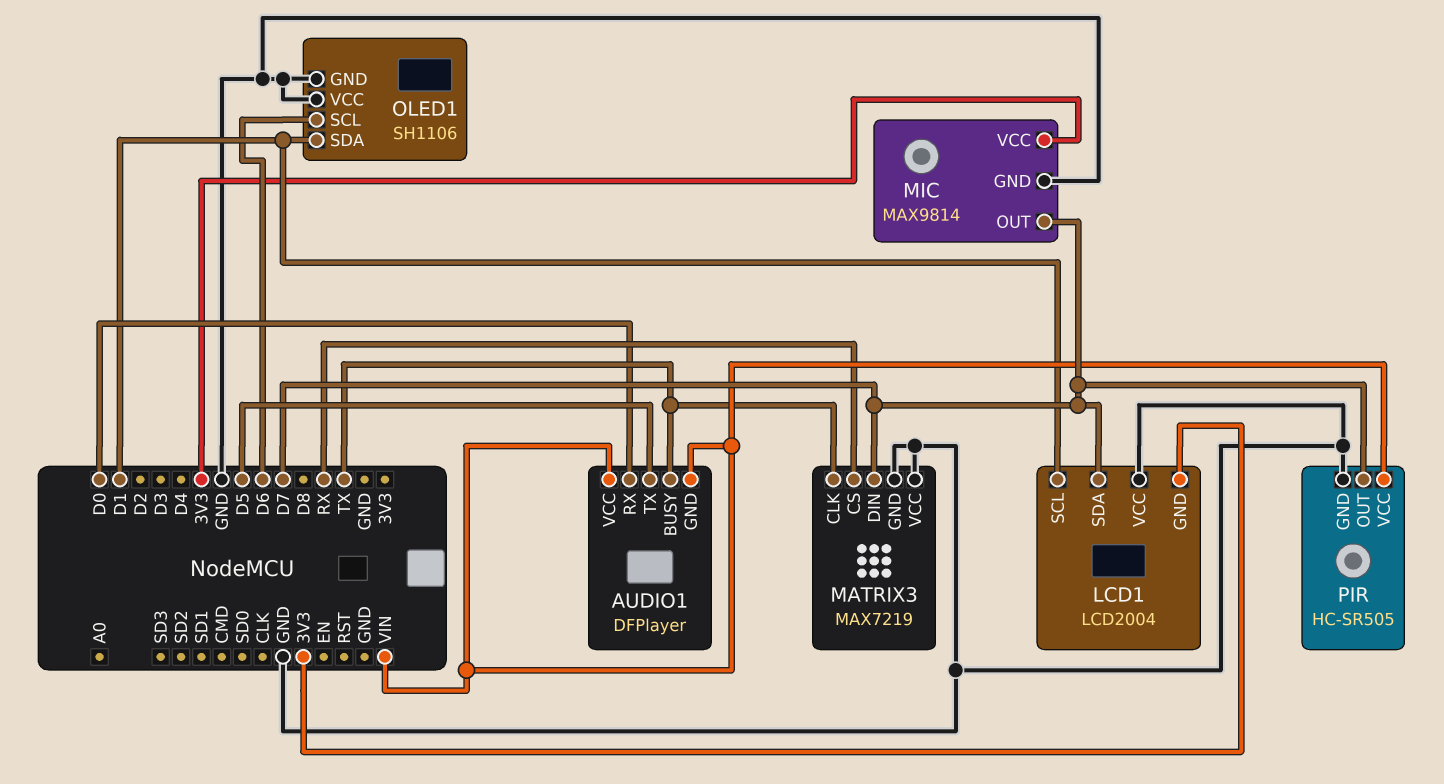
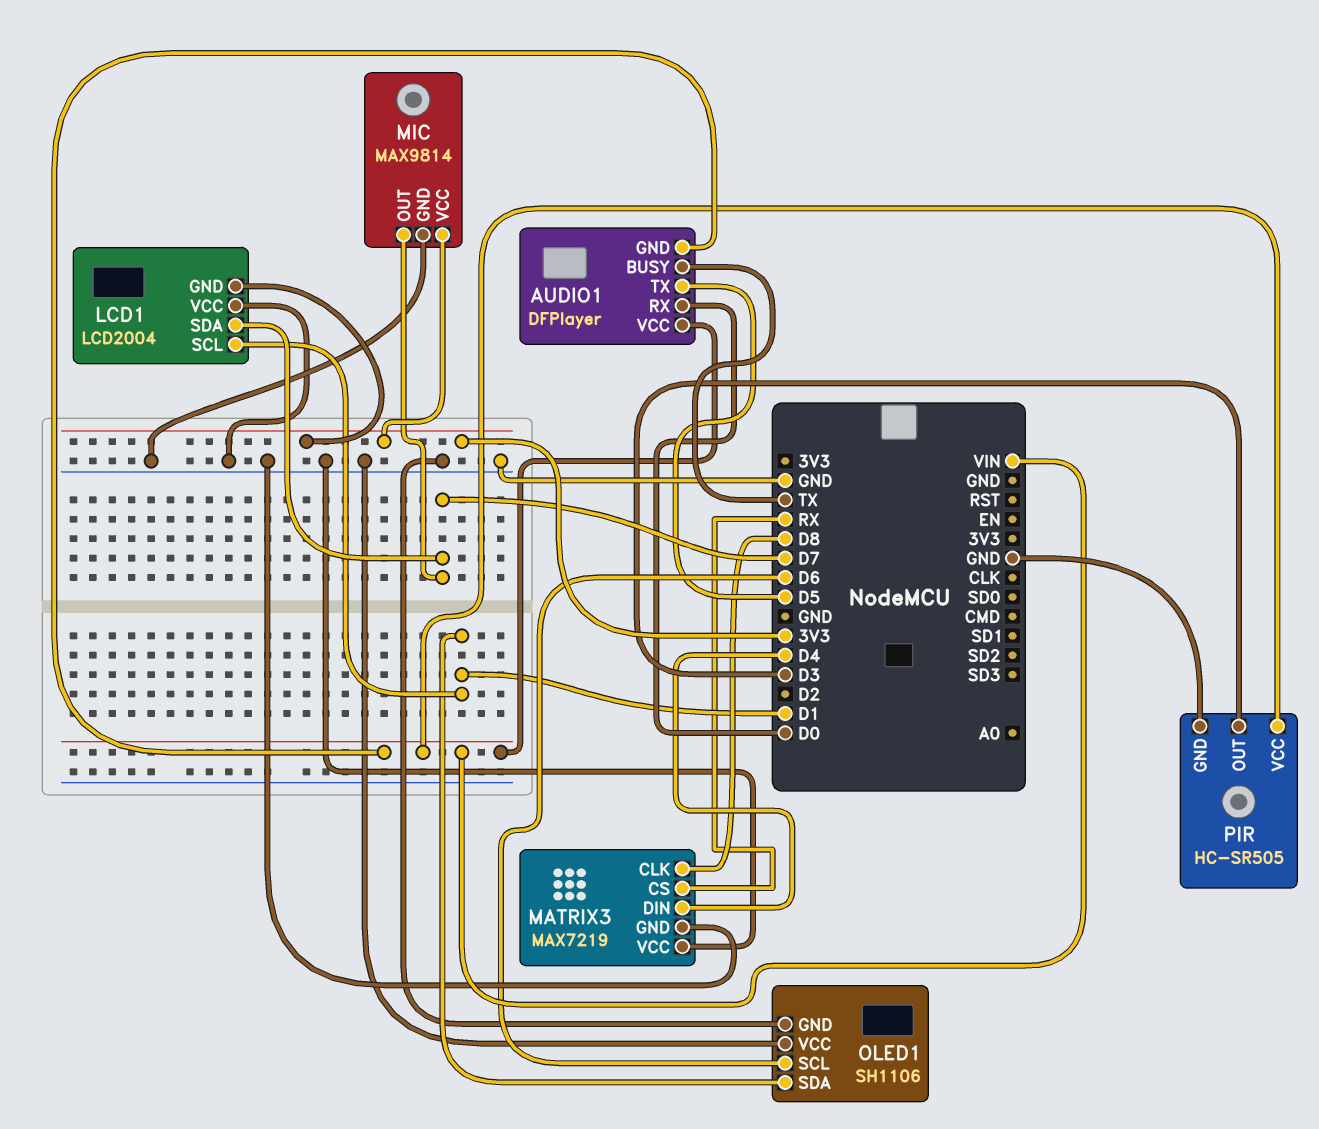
MATRIX3 pin CLK: TX -> D8
MATRIX3 pin DIN: D7 -> D4
PIR pin OUT: D7 -> D3

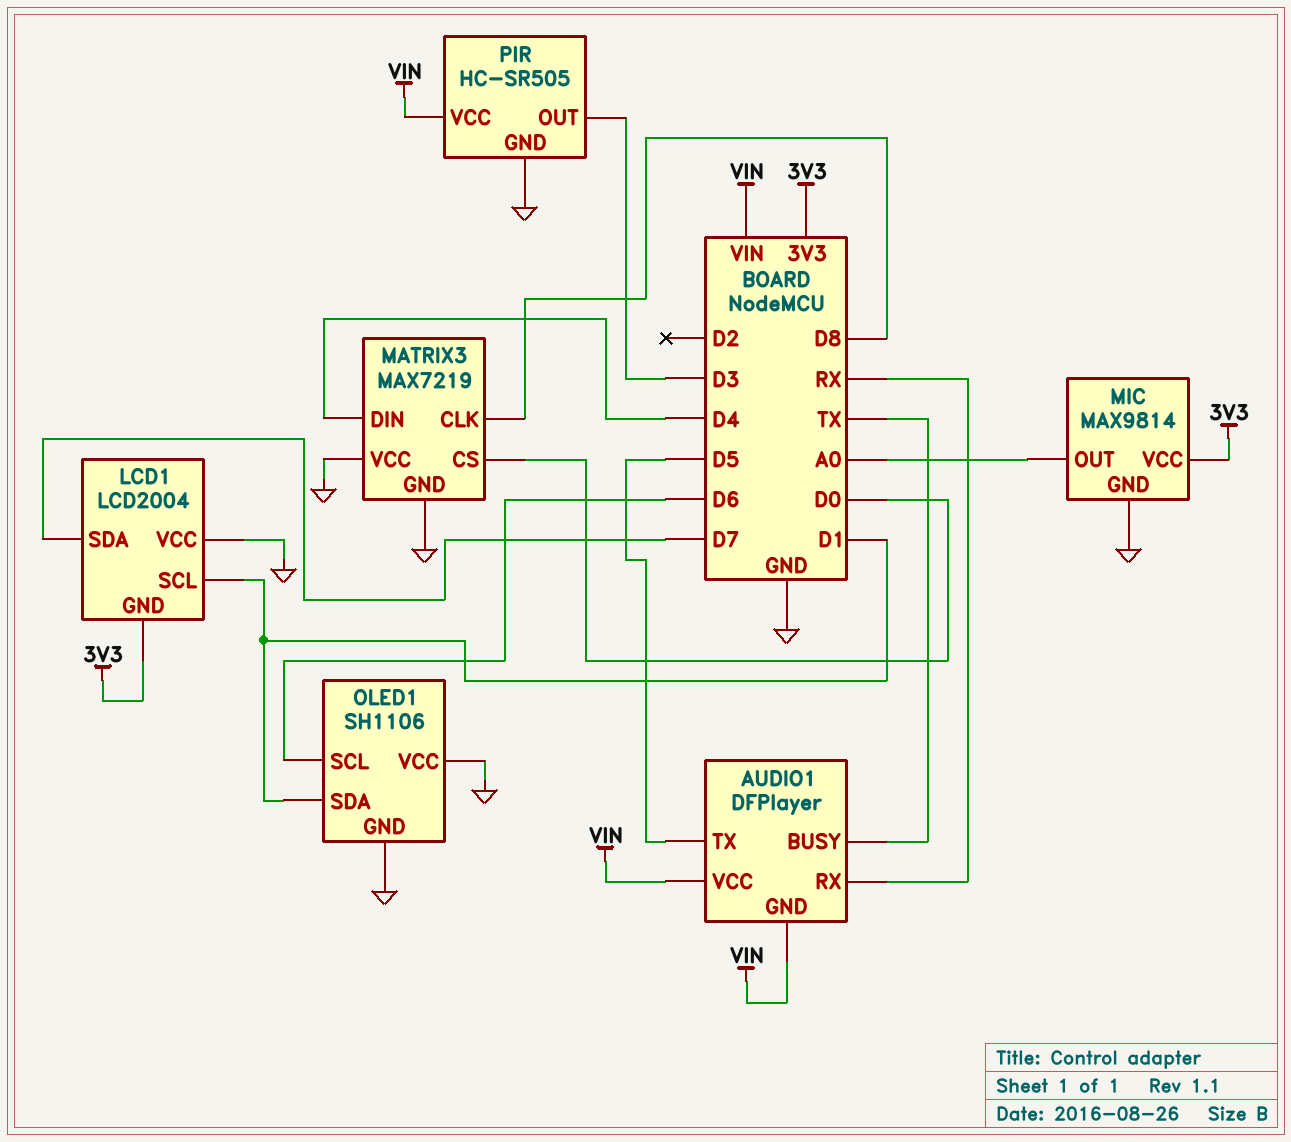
AUDIO1 pin RX: D0 -> RX
MATRIX3 pin CS: RX -> D0
MIC pin OUT: D7 -> A0

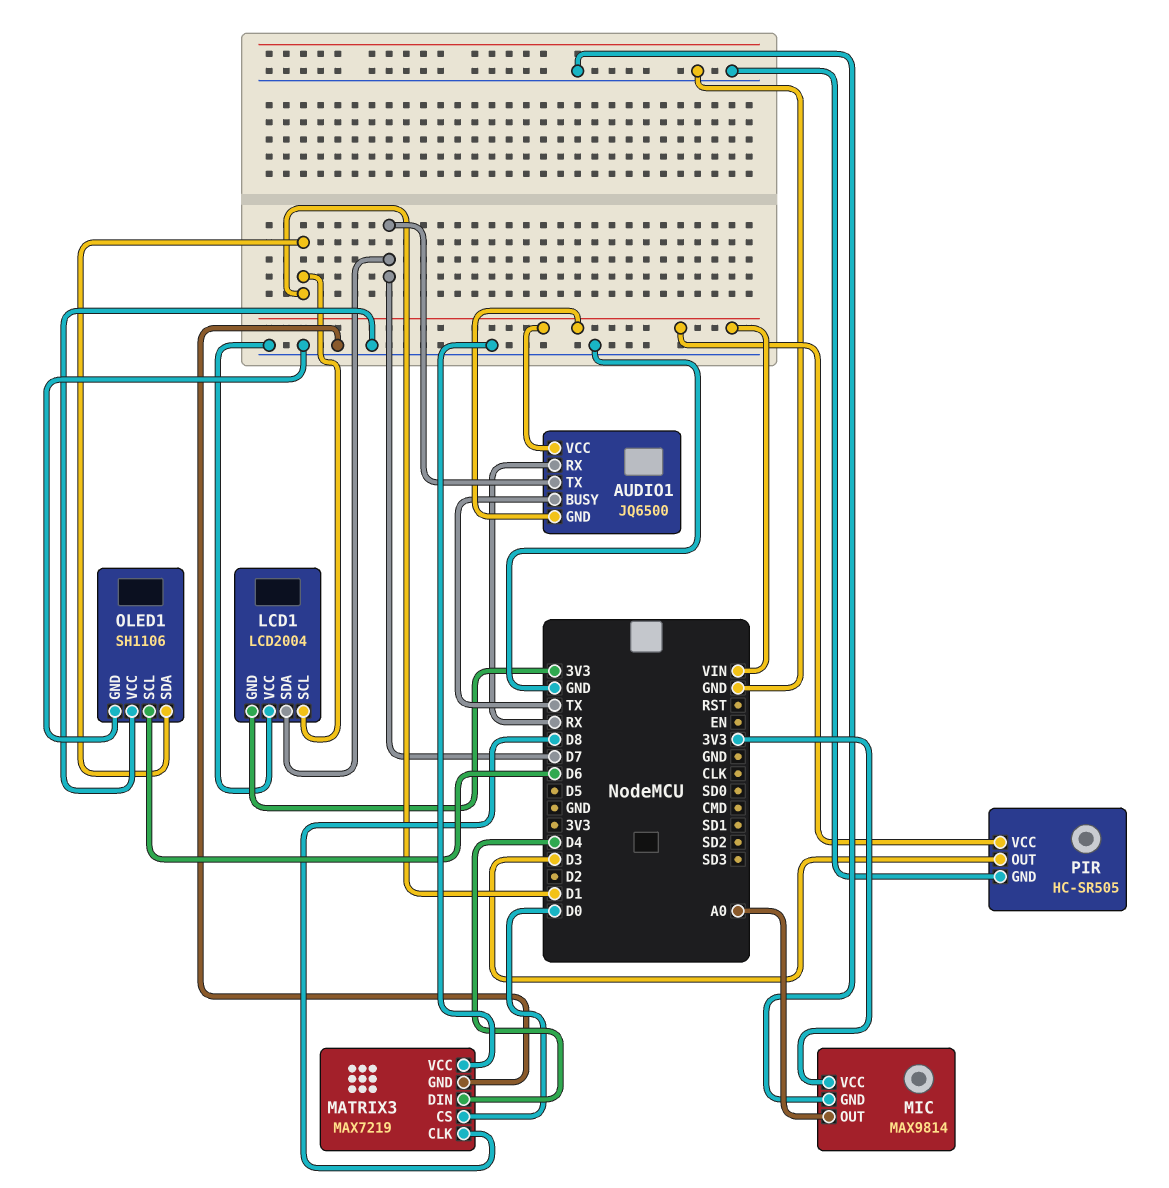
AUDIO1: DFPlayer -> JQ6500
AUDIO1 pin TX: D5 -> D7

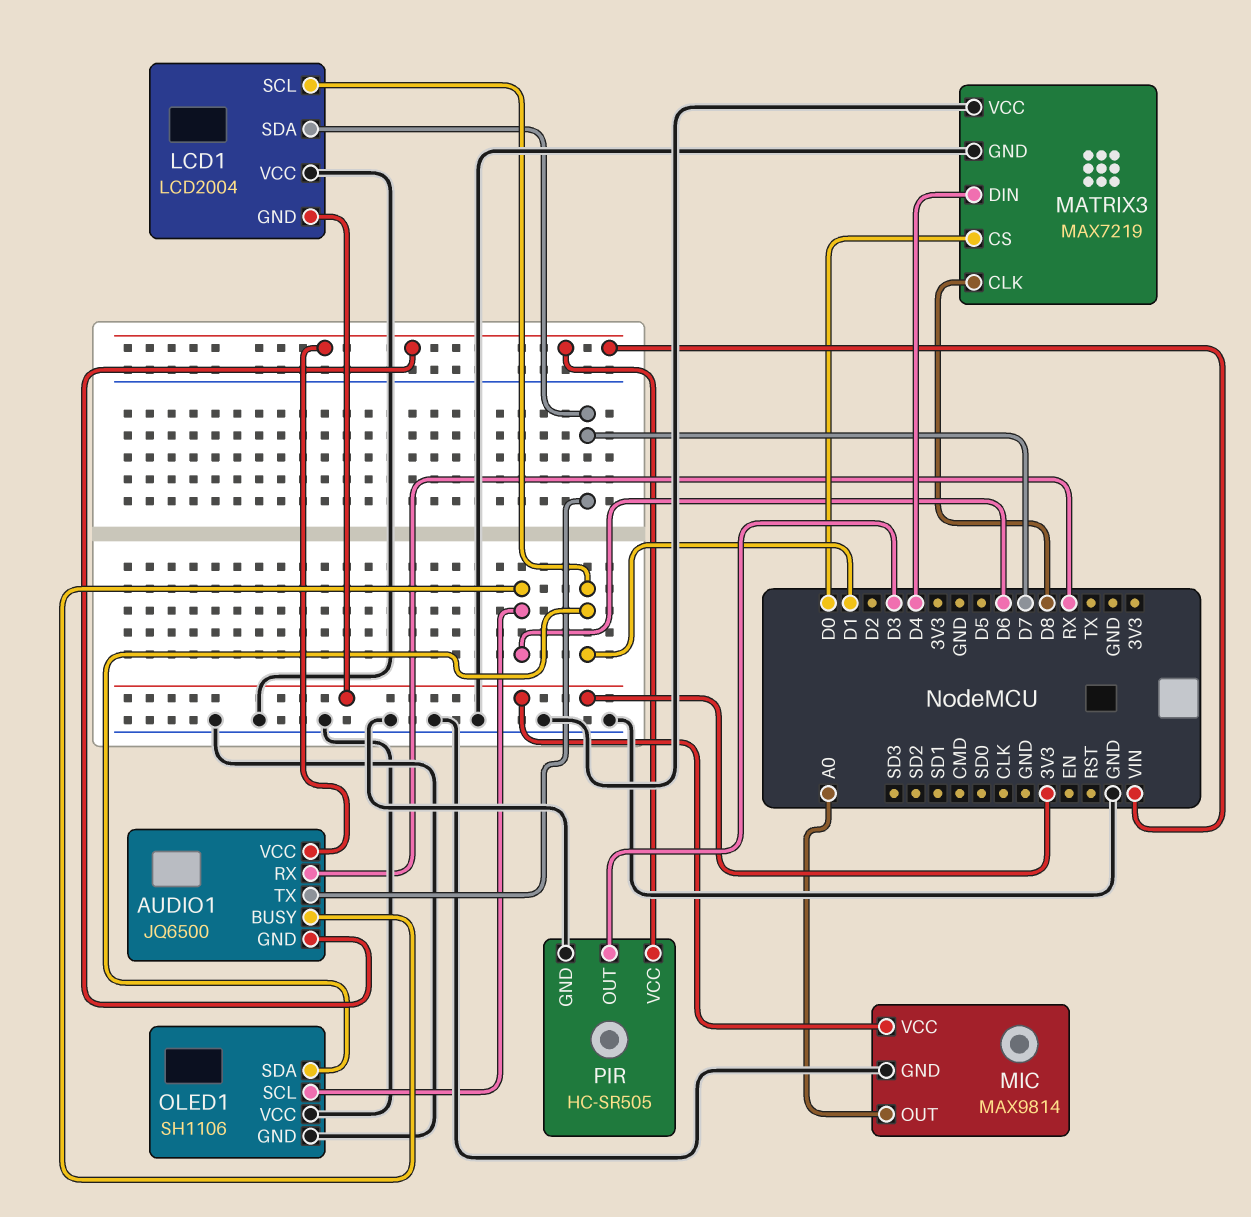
AUDIO1 pin BUSY: TX -> D6

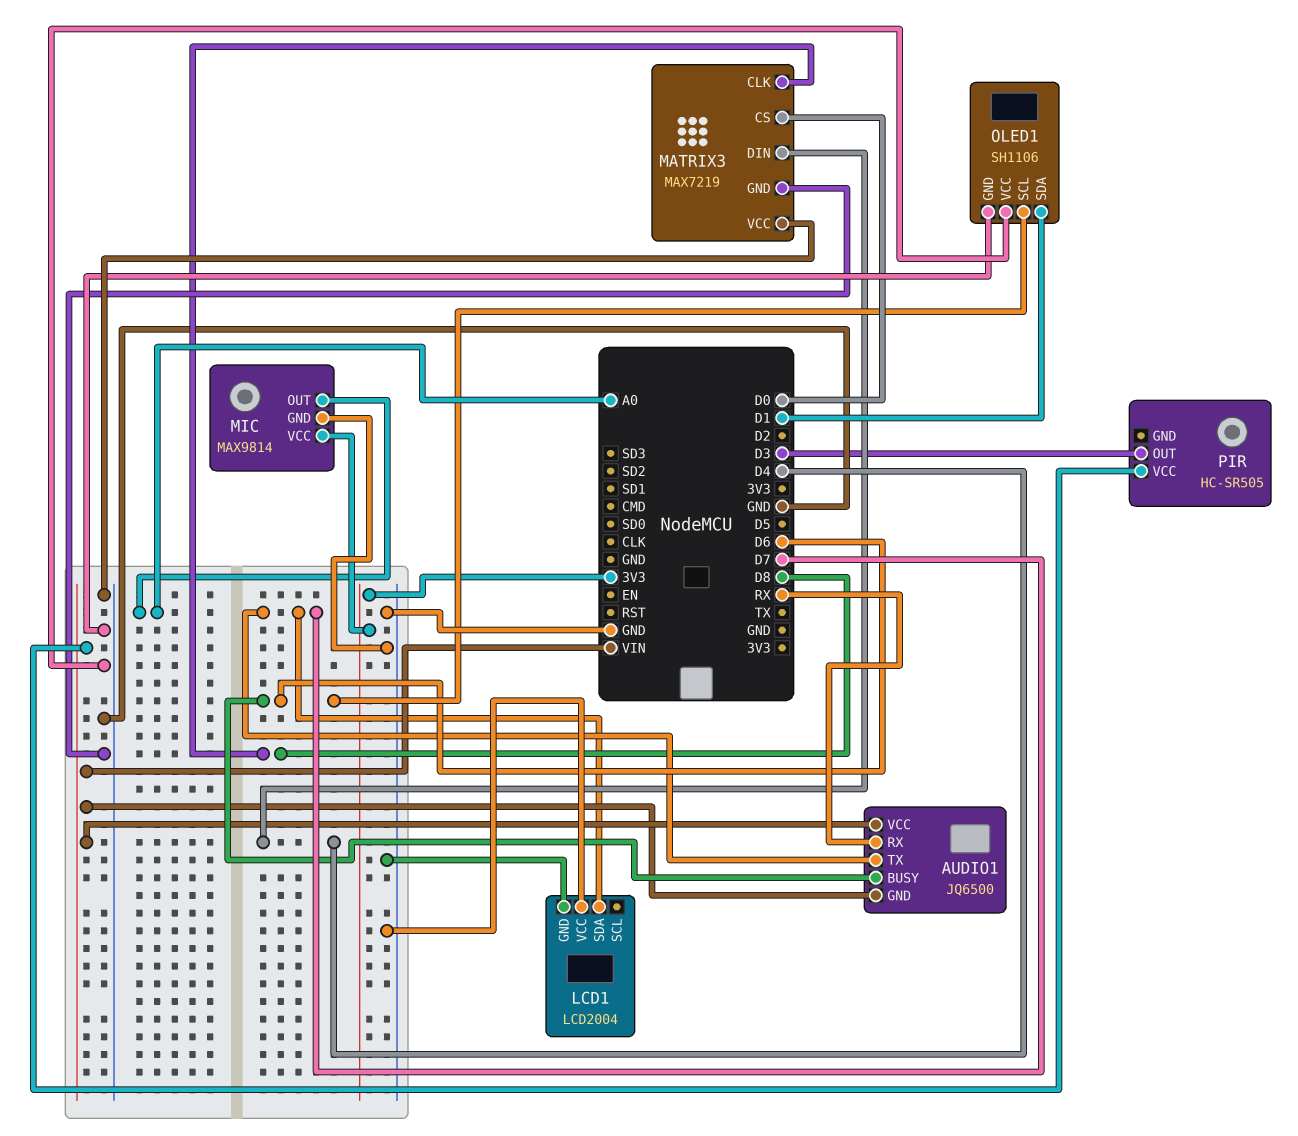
LCD1 pin GND: 3V3 -> GND
LCD1 pin SCL: D1 -> none
PIR pin GND: GND -> none

